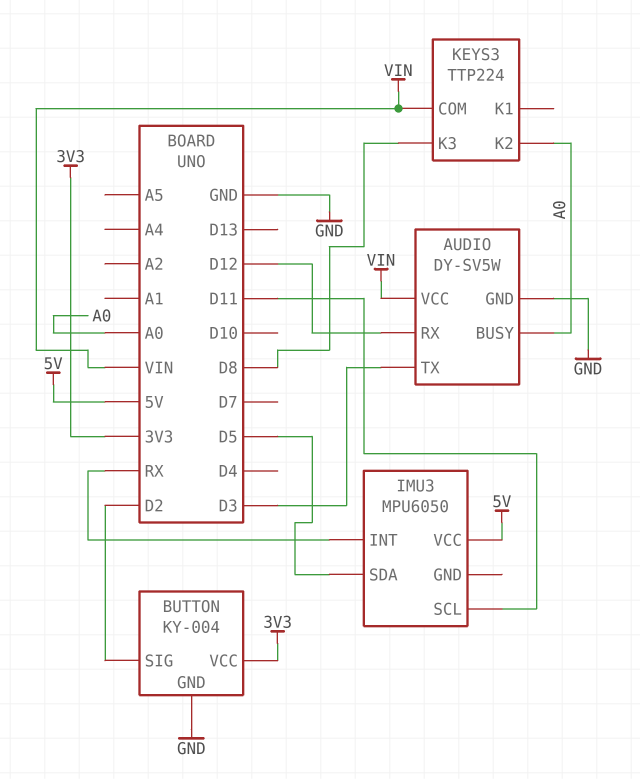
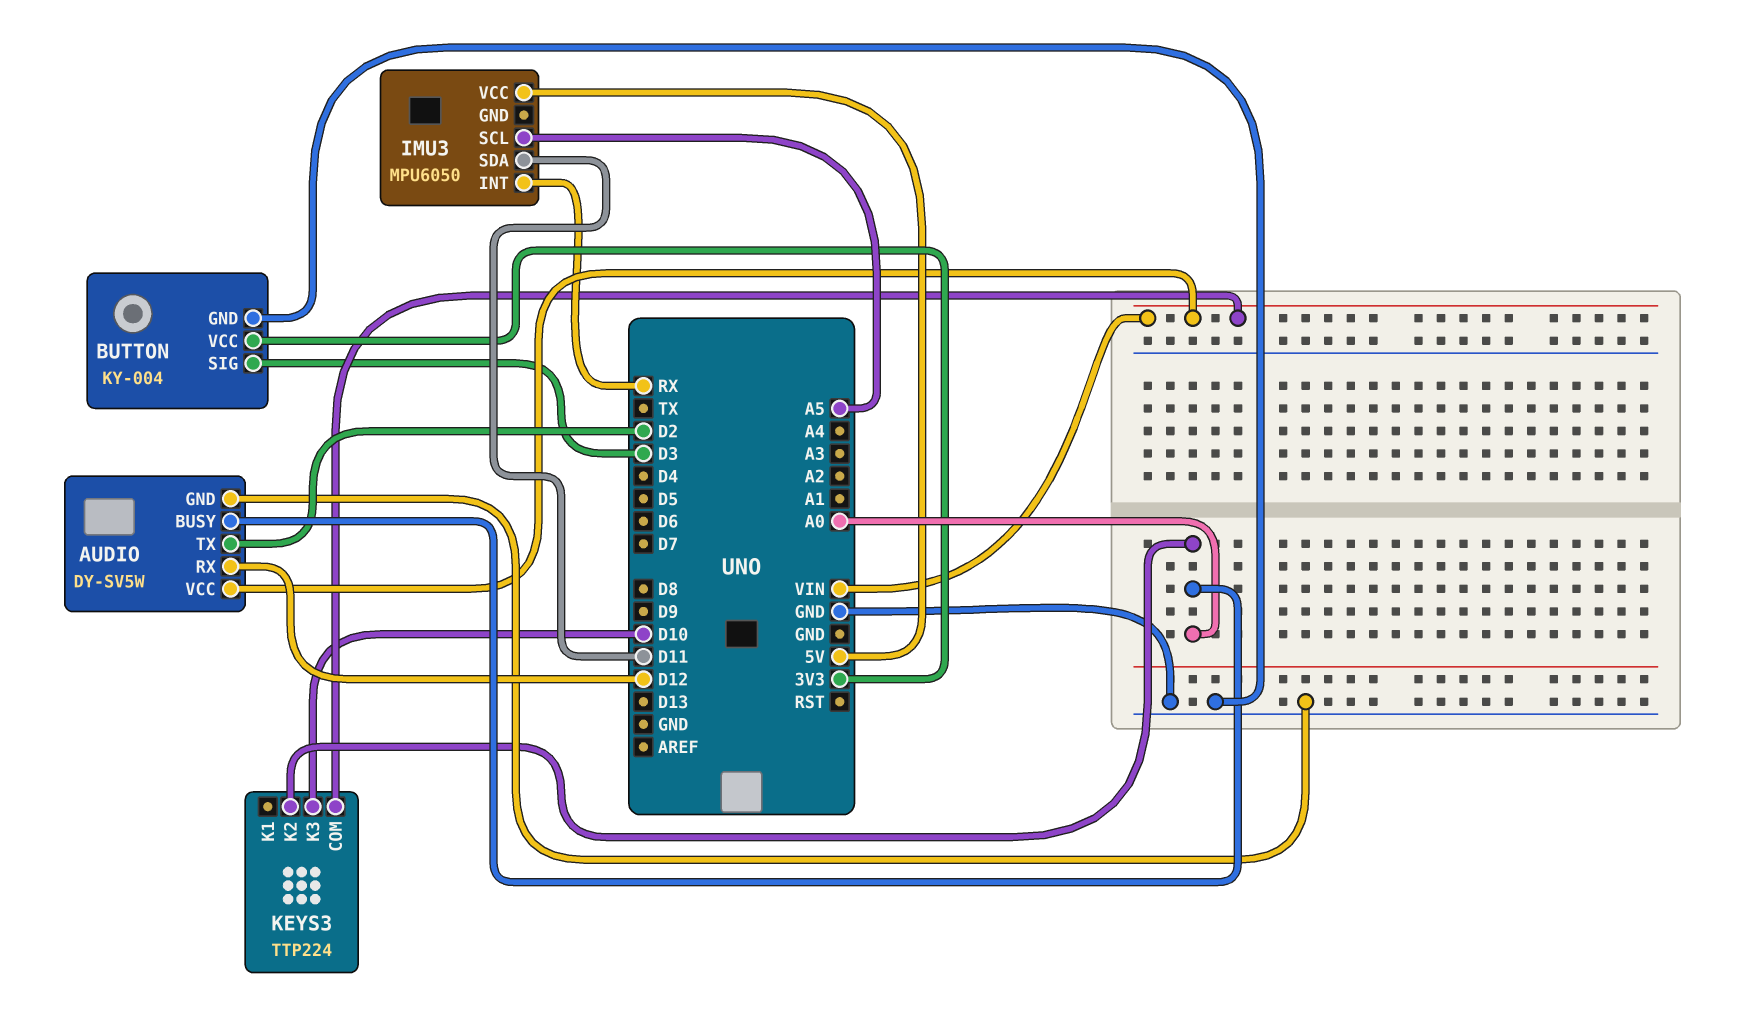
AUDIO pin TX: D3 -> D2
BUTTON pin SIG: D2 -> D3
IMU3 pin SCL: D11 -> A5
IMU3 pin SDA: D5 -> D11
KEYS3 pin K3: D8 -> D10

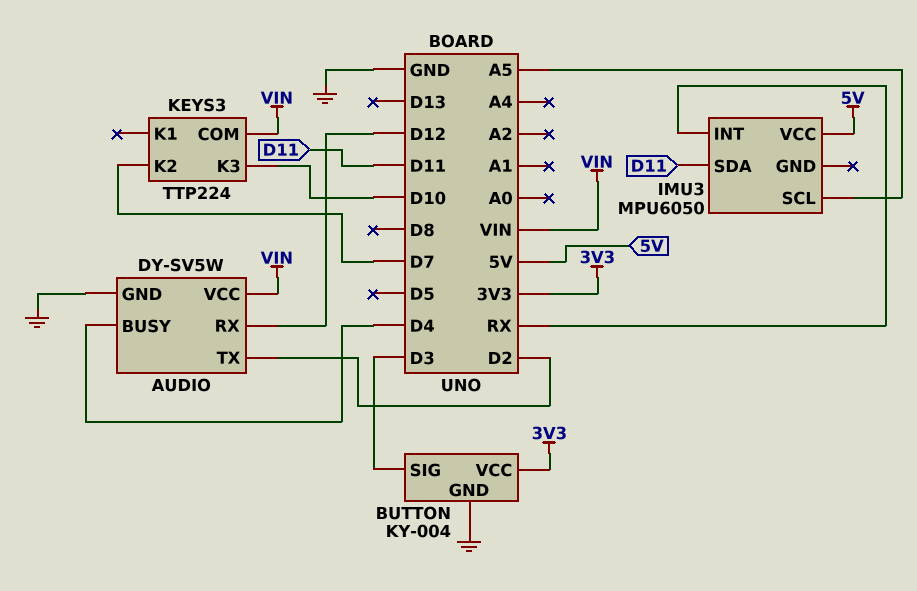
AUDIO pin BUSY: A0 -> D4
KEYS3 pin K2: A0 -> D7

